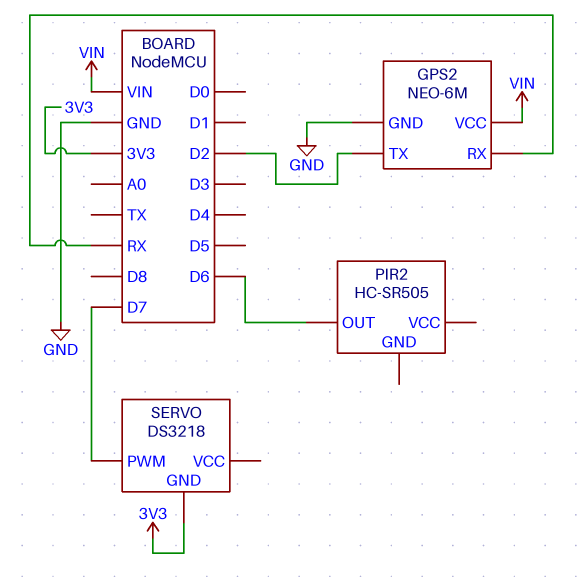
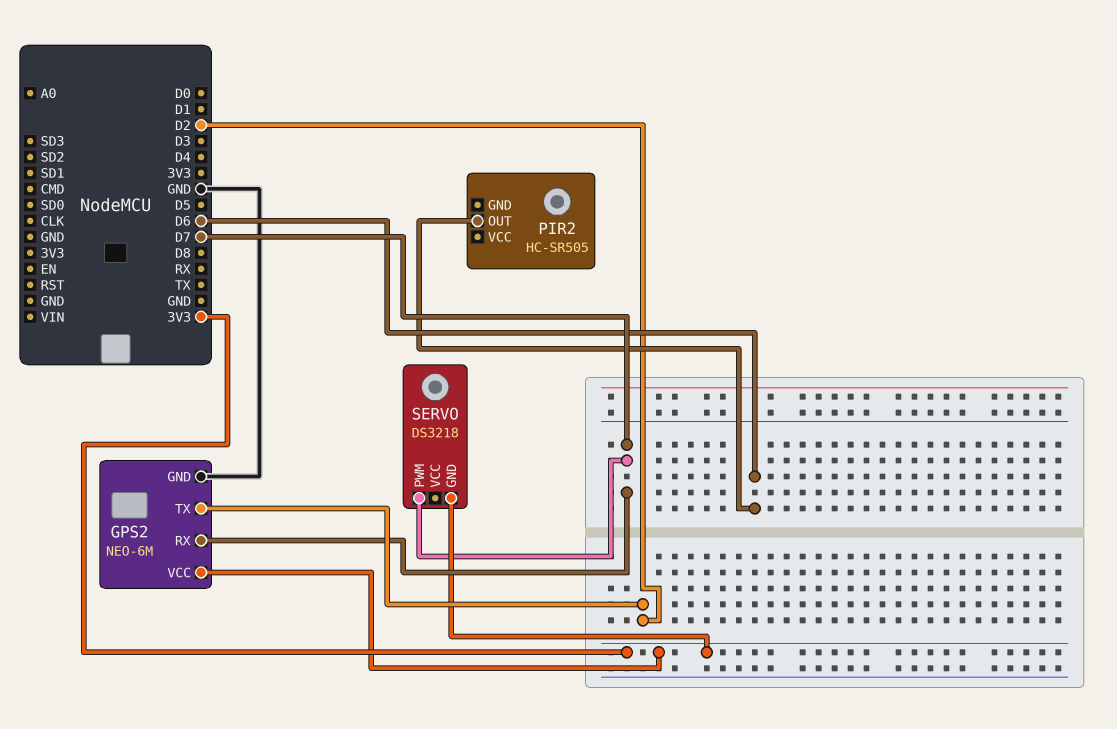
GPS2 pin RX: RX -> D7
GPS2 pin VCC: VIN -> 3V3

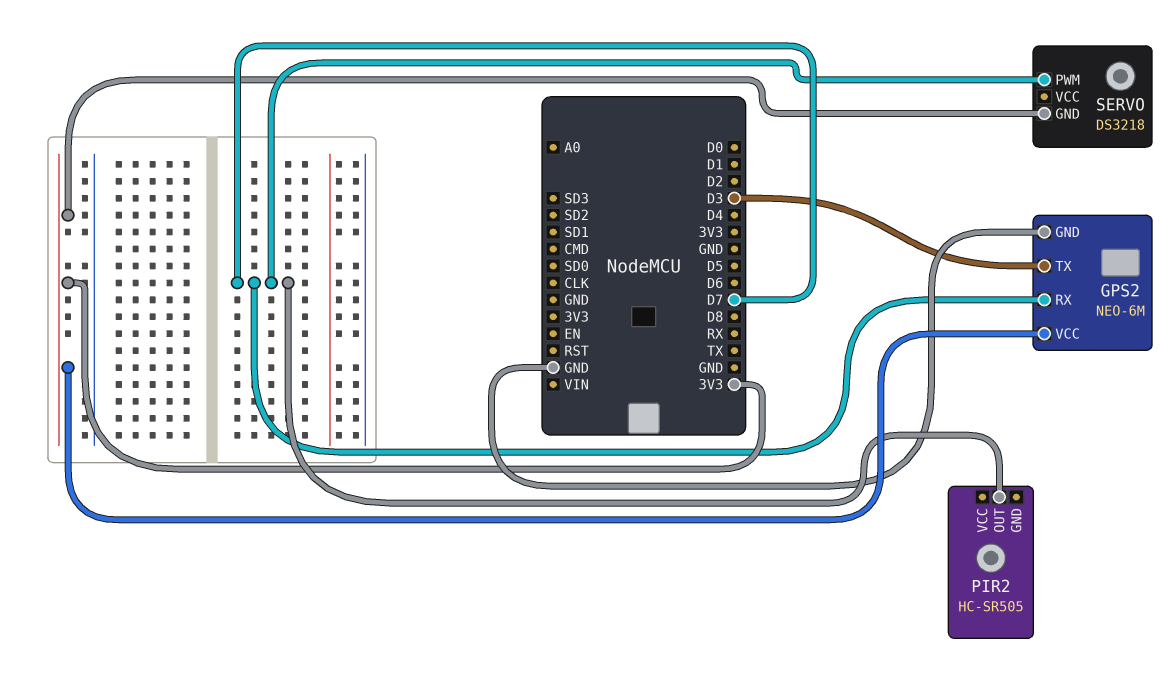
GPS2 pin TX: D2 -> D3
PIR2 pin OUT: D6 -> D7

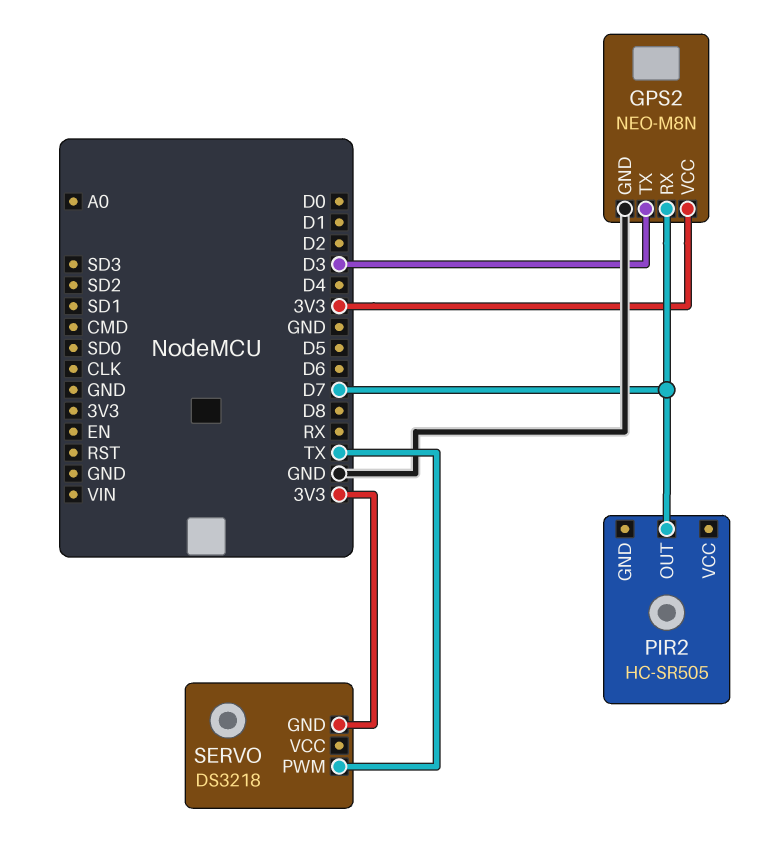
GPS2: NEO-6M -> NEO-M8N
SERVO pin PWM: D7 -> TX

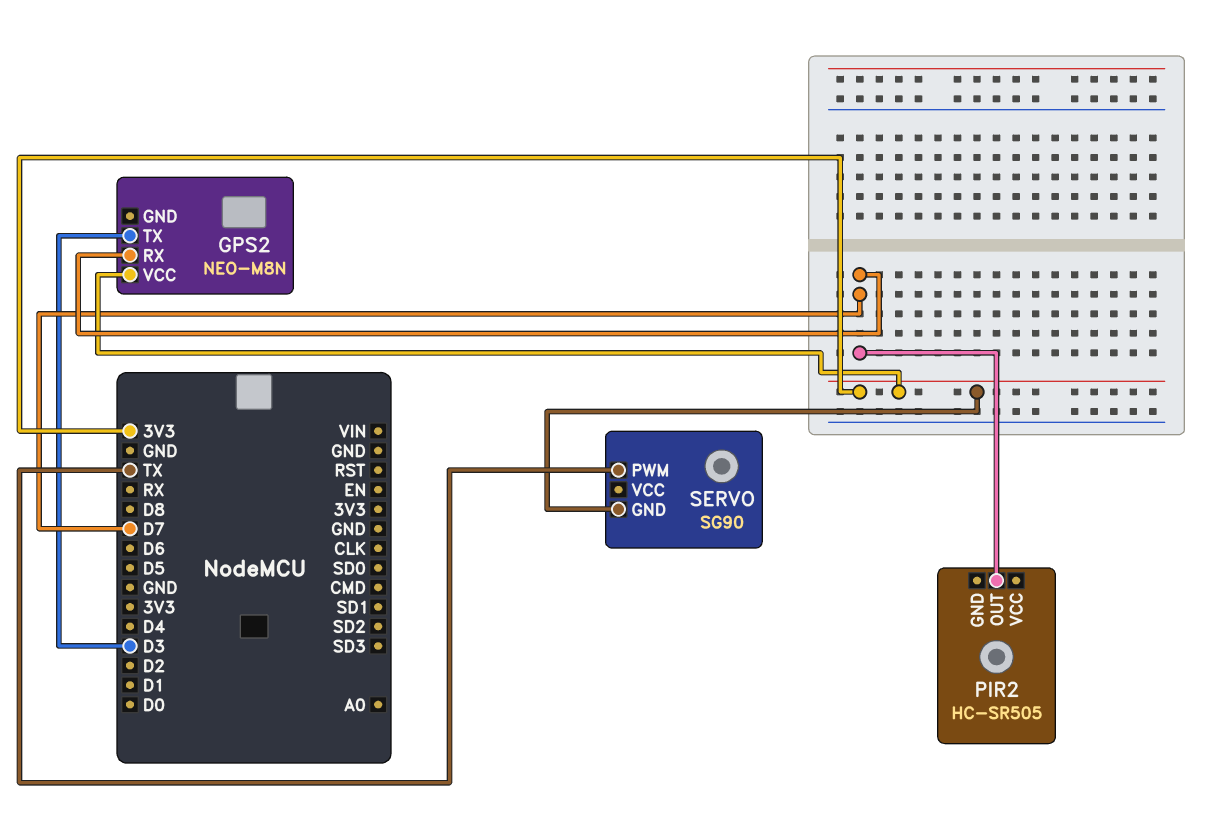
GPS2 pin GND: GND -> none
SERVO: DS3218 -> SG90

